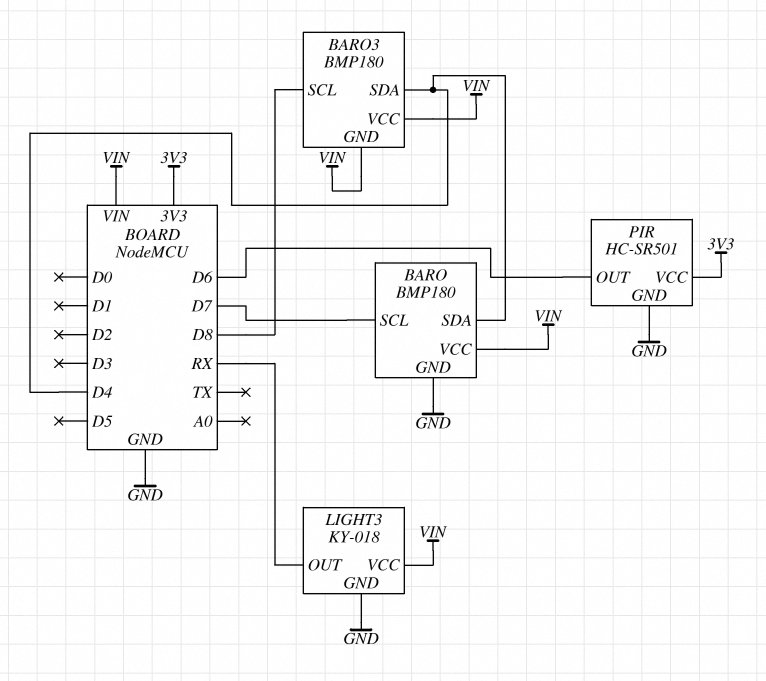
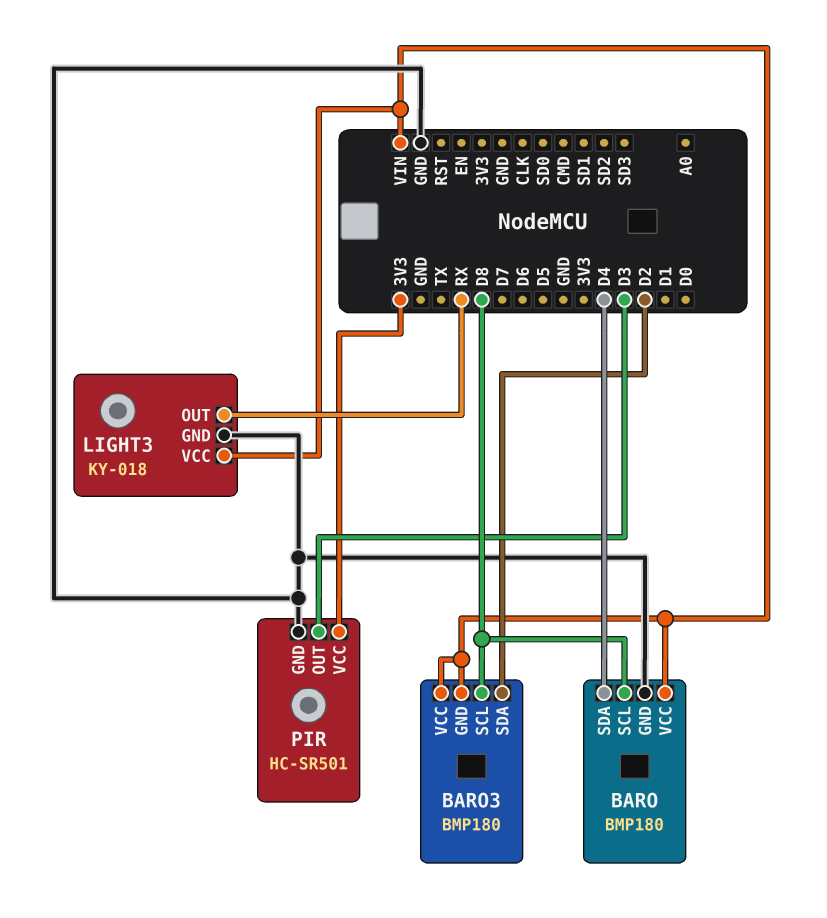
BARO pin SCL: D7 -> D8
BARO3 pin SDA: D4 -> D2
PIR pin OUT: D6 -> D3

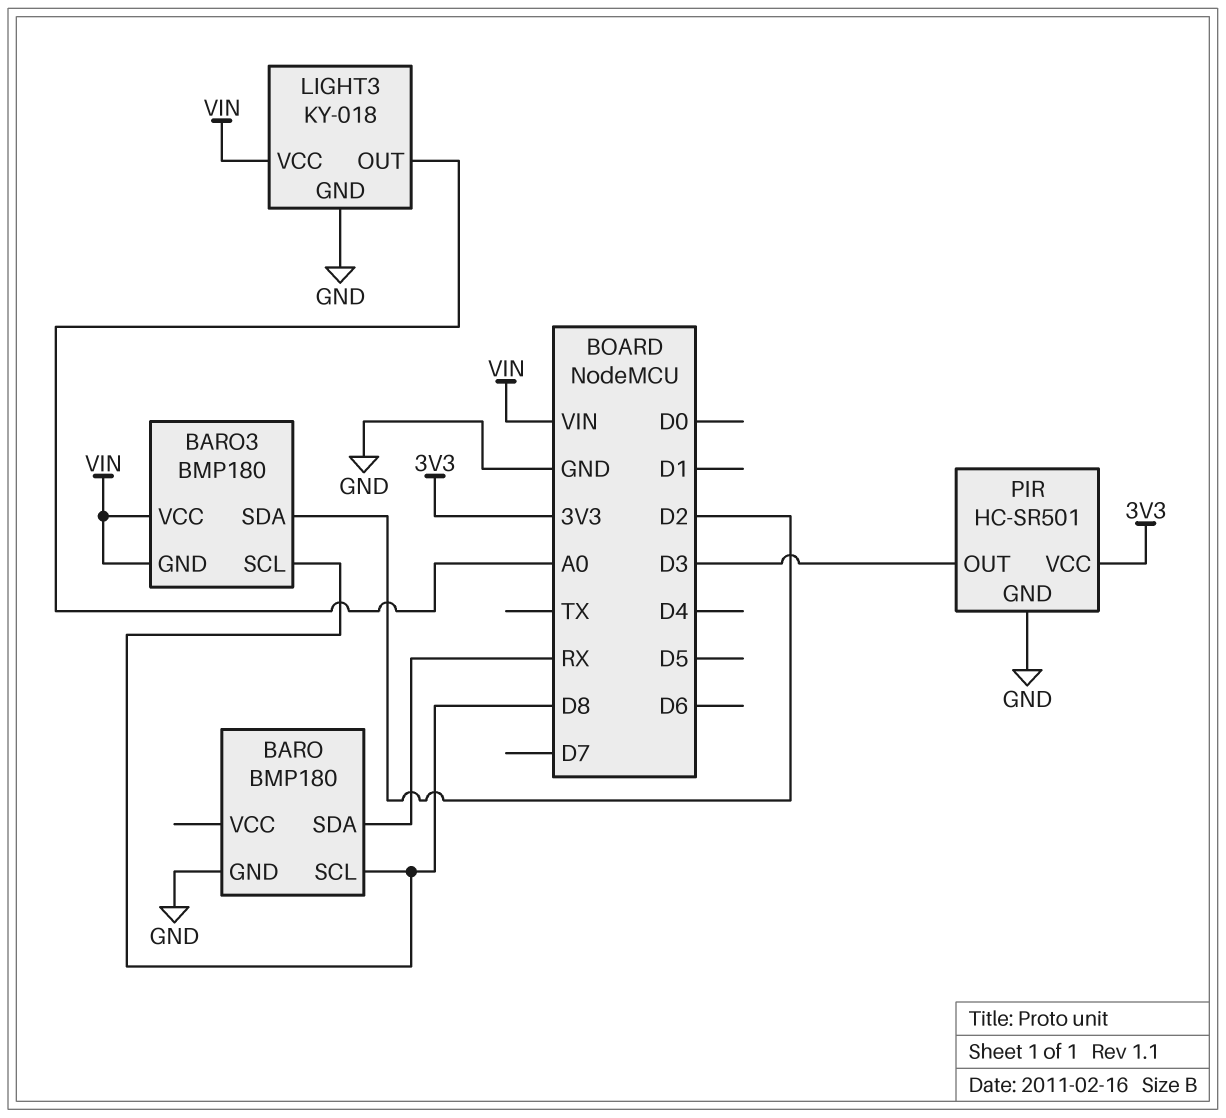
BARO pin SDA: D4 -> RX
BARO pin VCC: VIN -> none
LIGHT3 pin OUT: RX -> A0

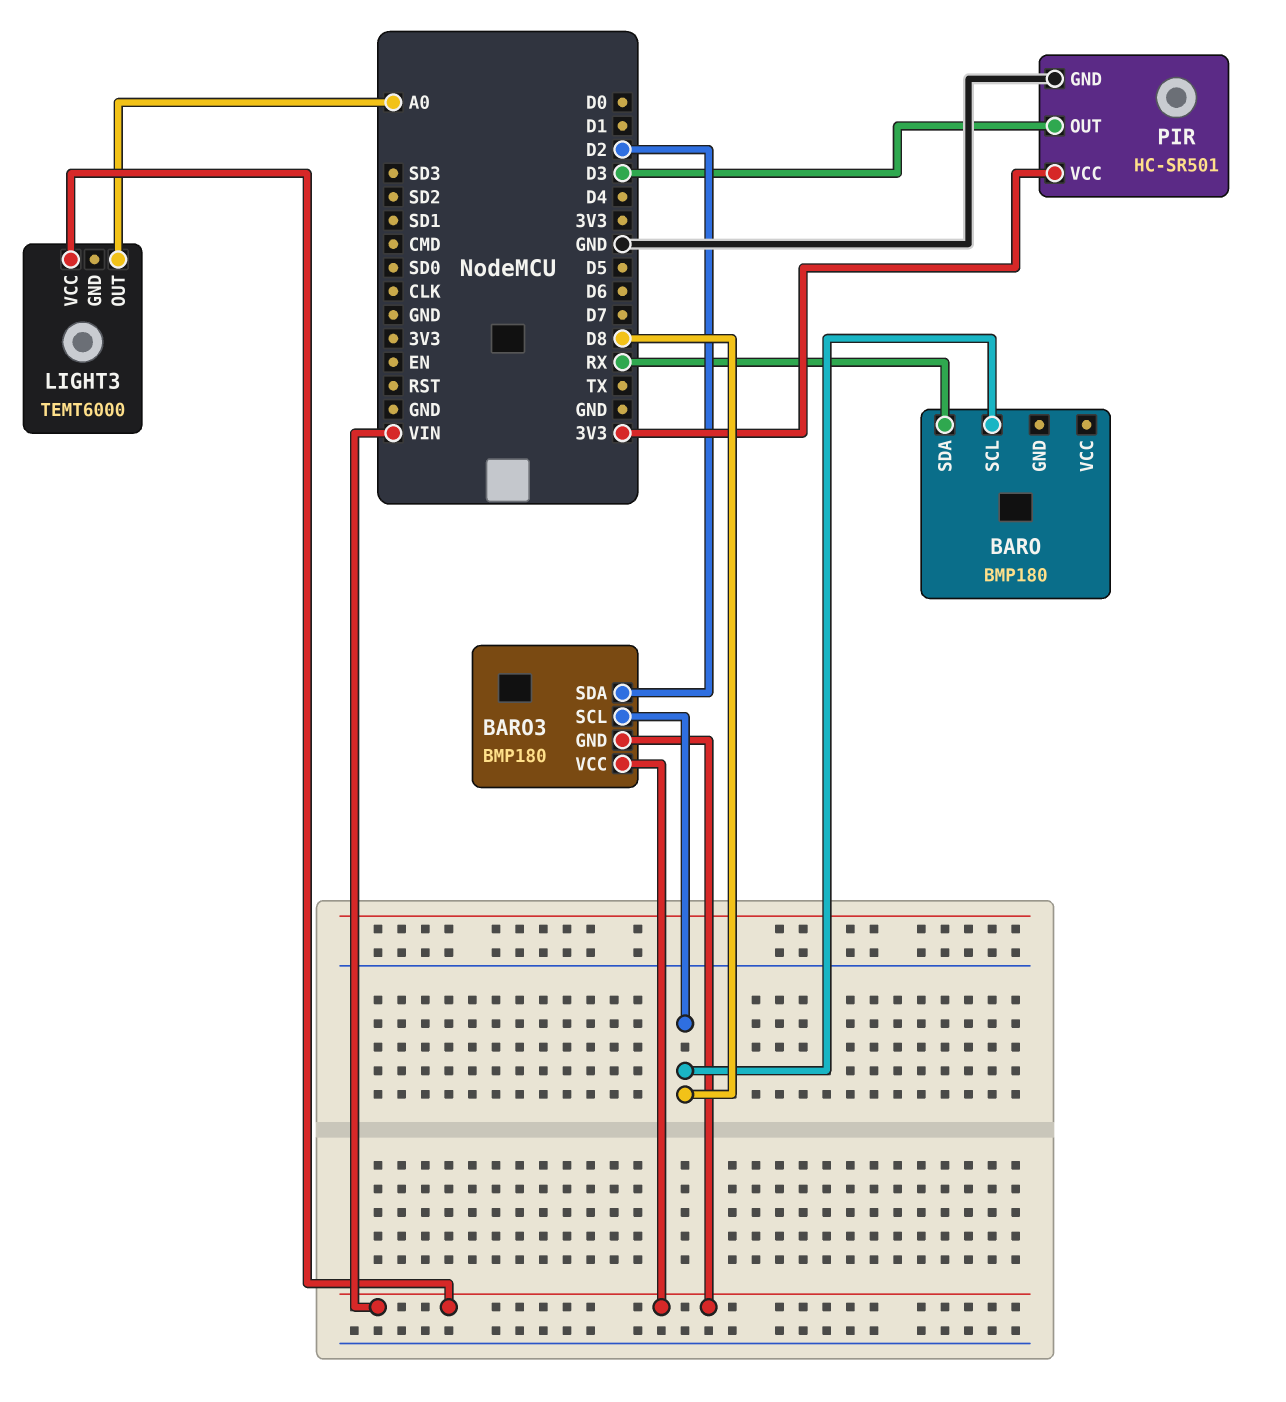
BARO pin GND: GND -> none
LIGHT3: KY-018 -> TEMT6000
LIGHT3 pin GND: GND -> none

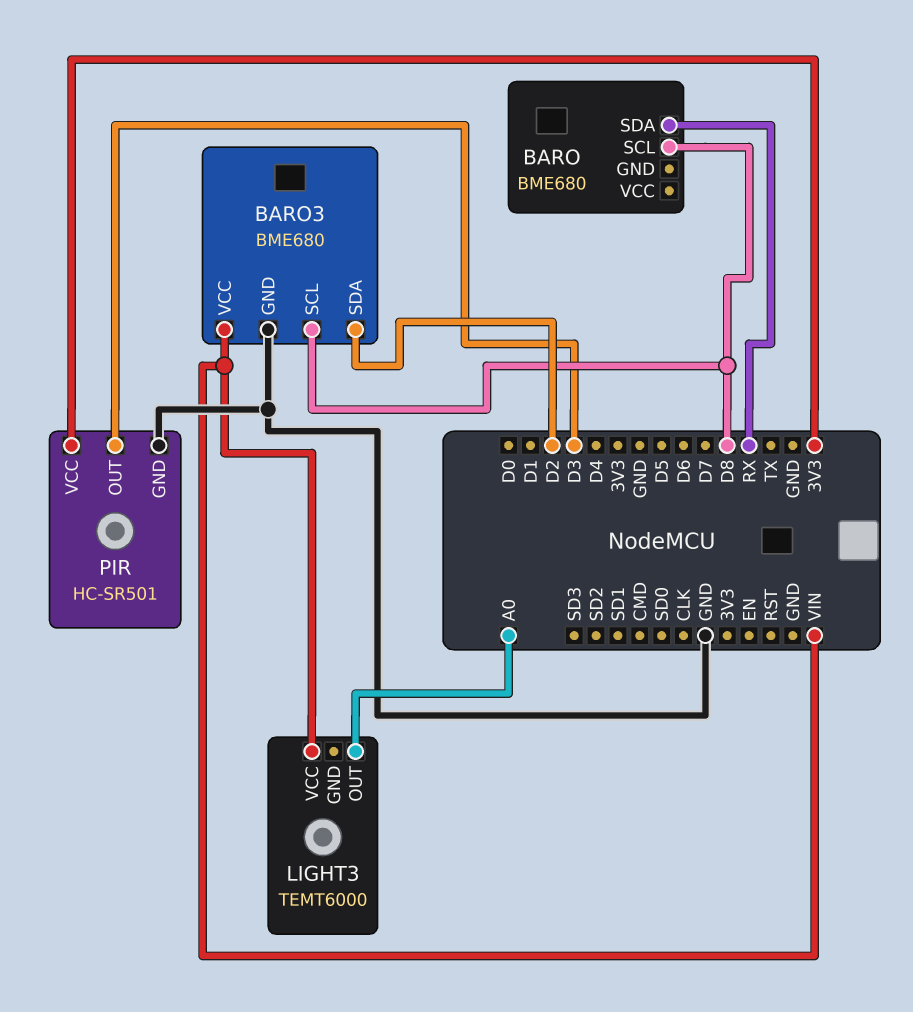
BARO: BMP180 -> BME680
BARO3: BMP180 -> BME680
BARO3 pin GND: VIN -> GND

